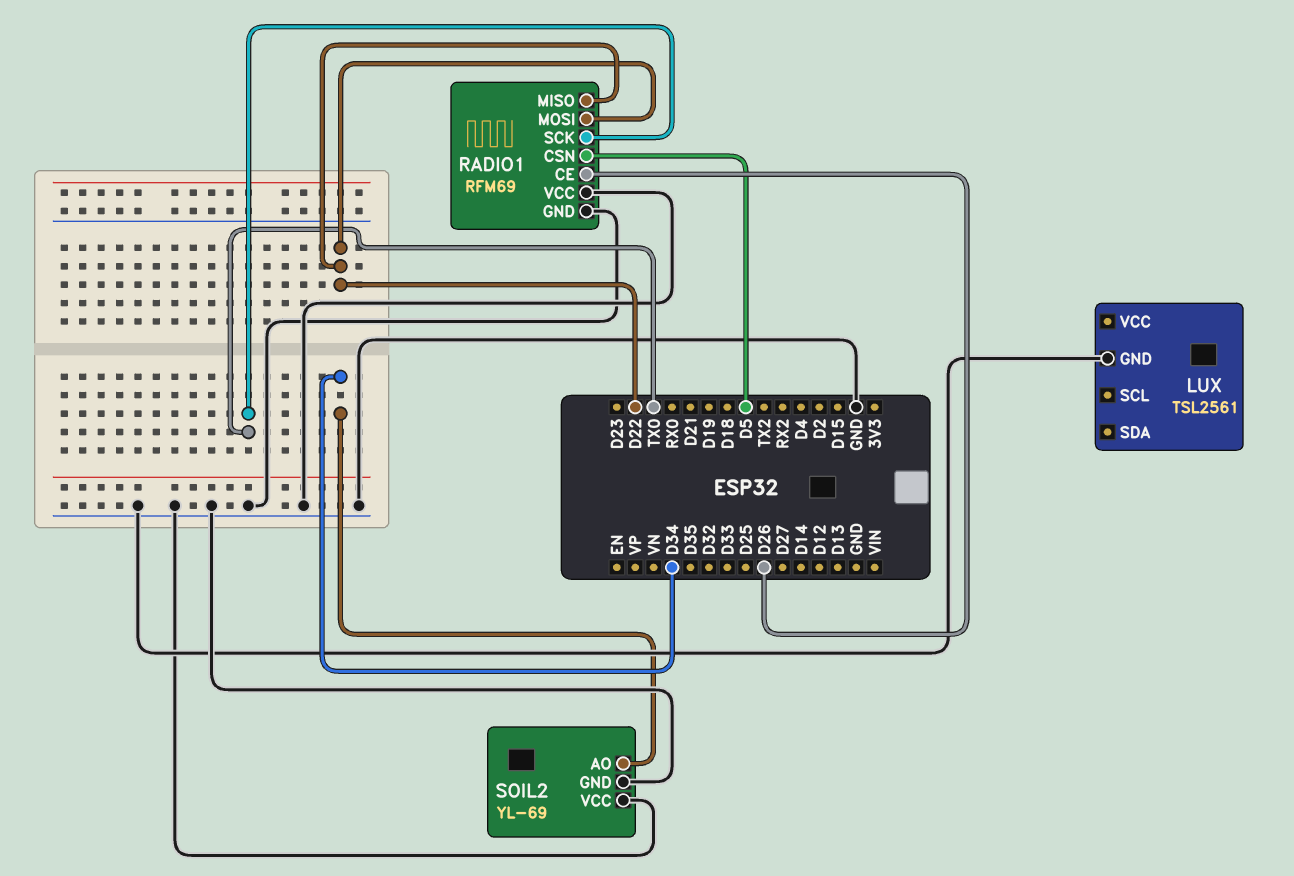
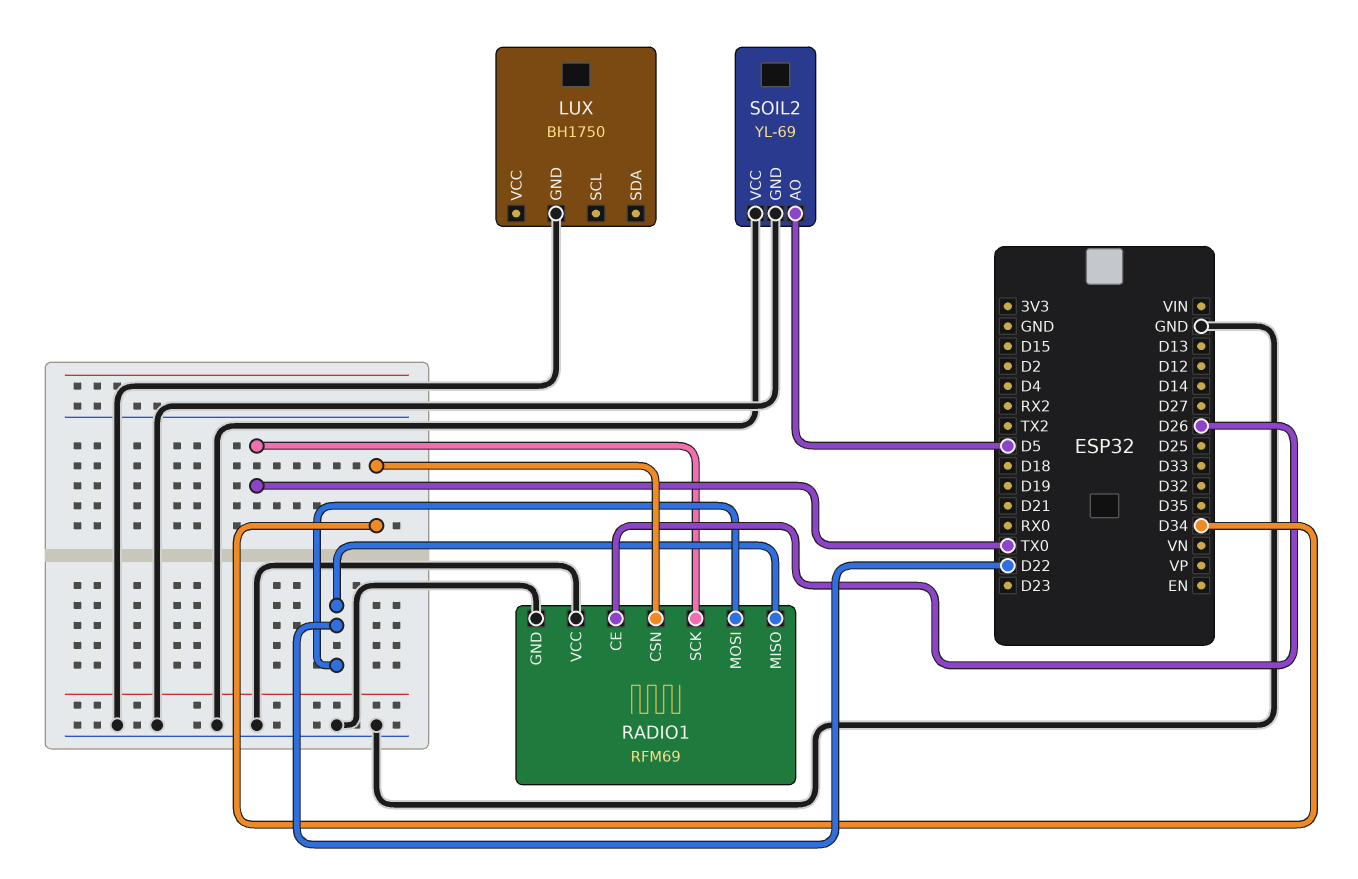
LUX: TSL2561 -> BH1750
RADIO1 pin CSN: D5 -> D34
SOIL2 pin AO: D34 -> D5

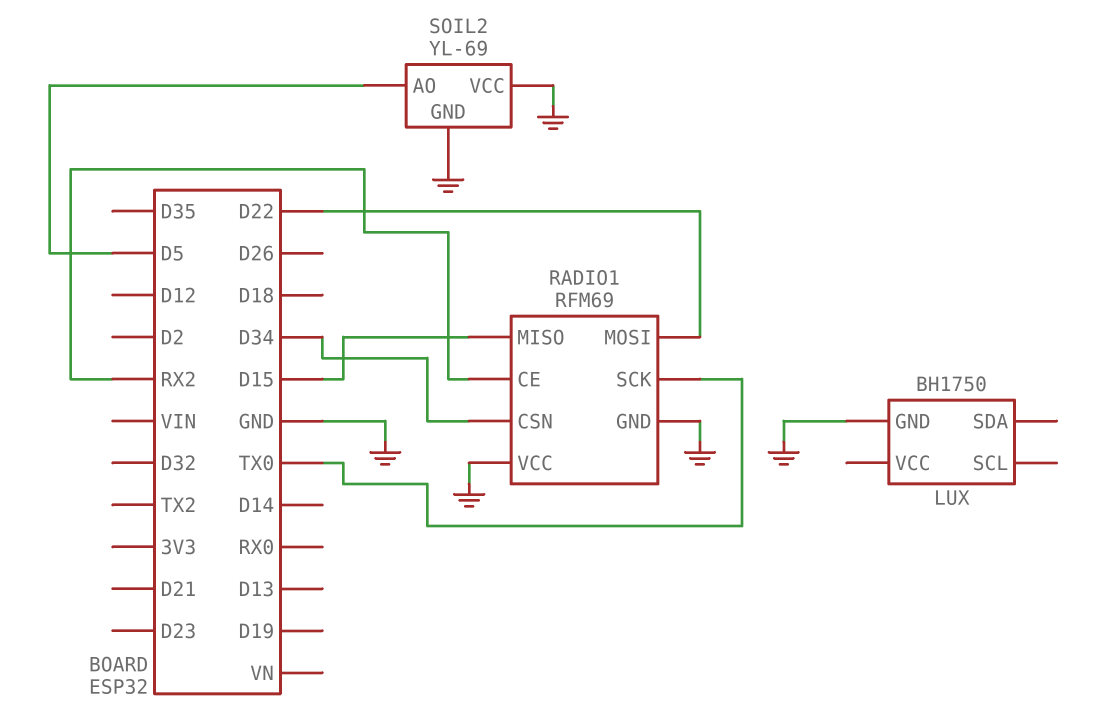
RADIO1 pin CE: D26 -> RX2
RADIO1 pin MISO: D22 -> D15

